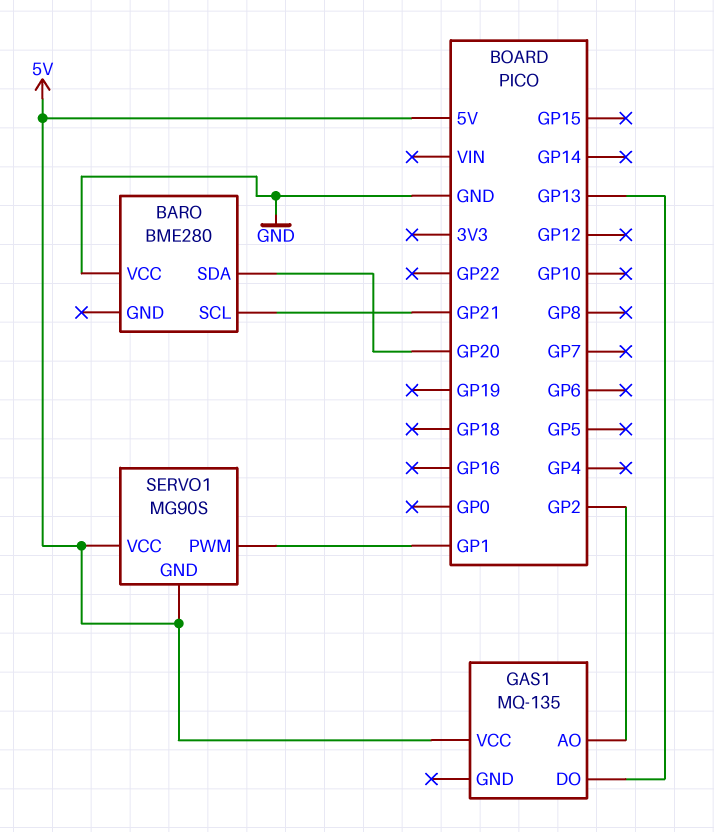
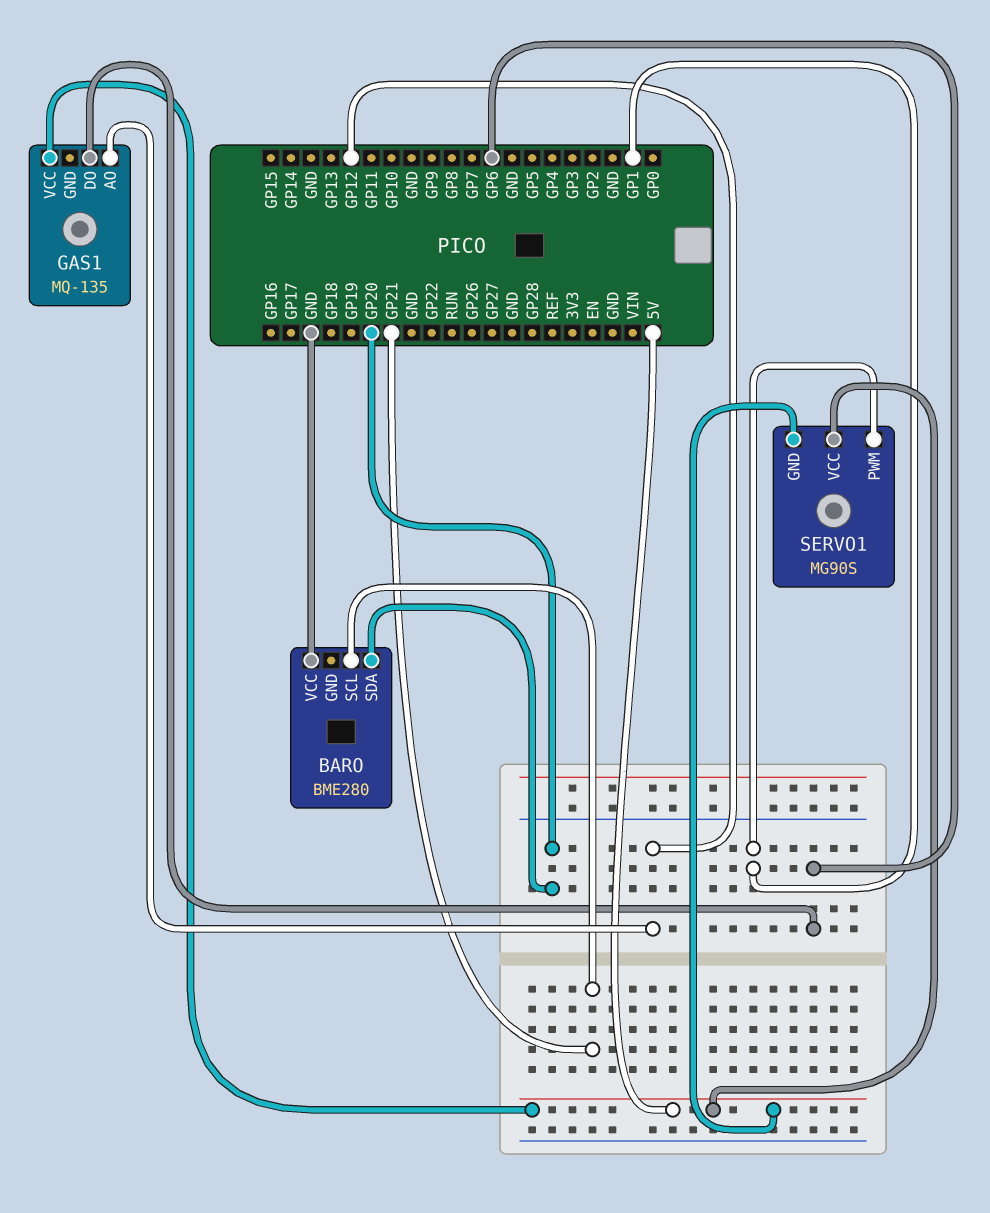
GAS1 pin AO: GP2 -> GP12
GAS1 pin DO: GP13 -> GP6

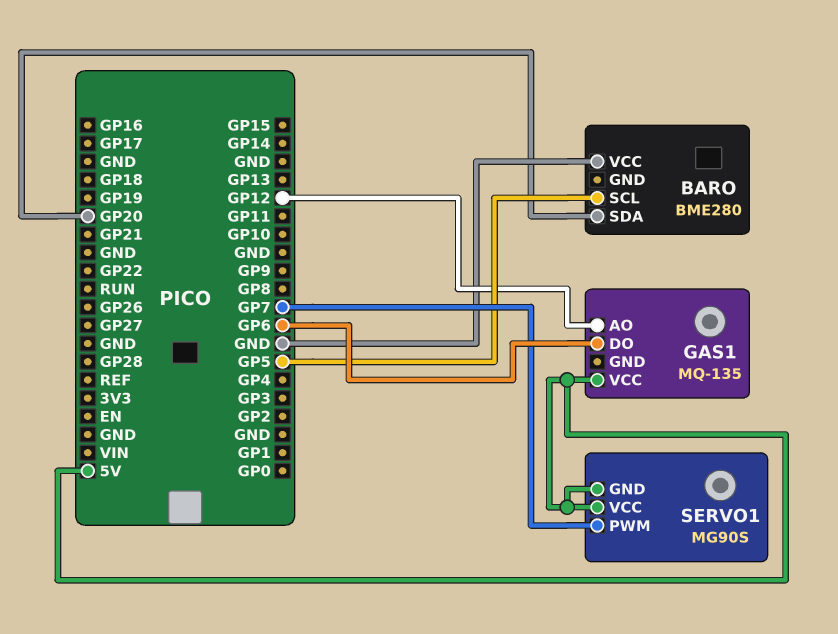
BARO pin SCL: GP21 -> GP5
SERVO1 pin PWM: GP1 -> GP7

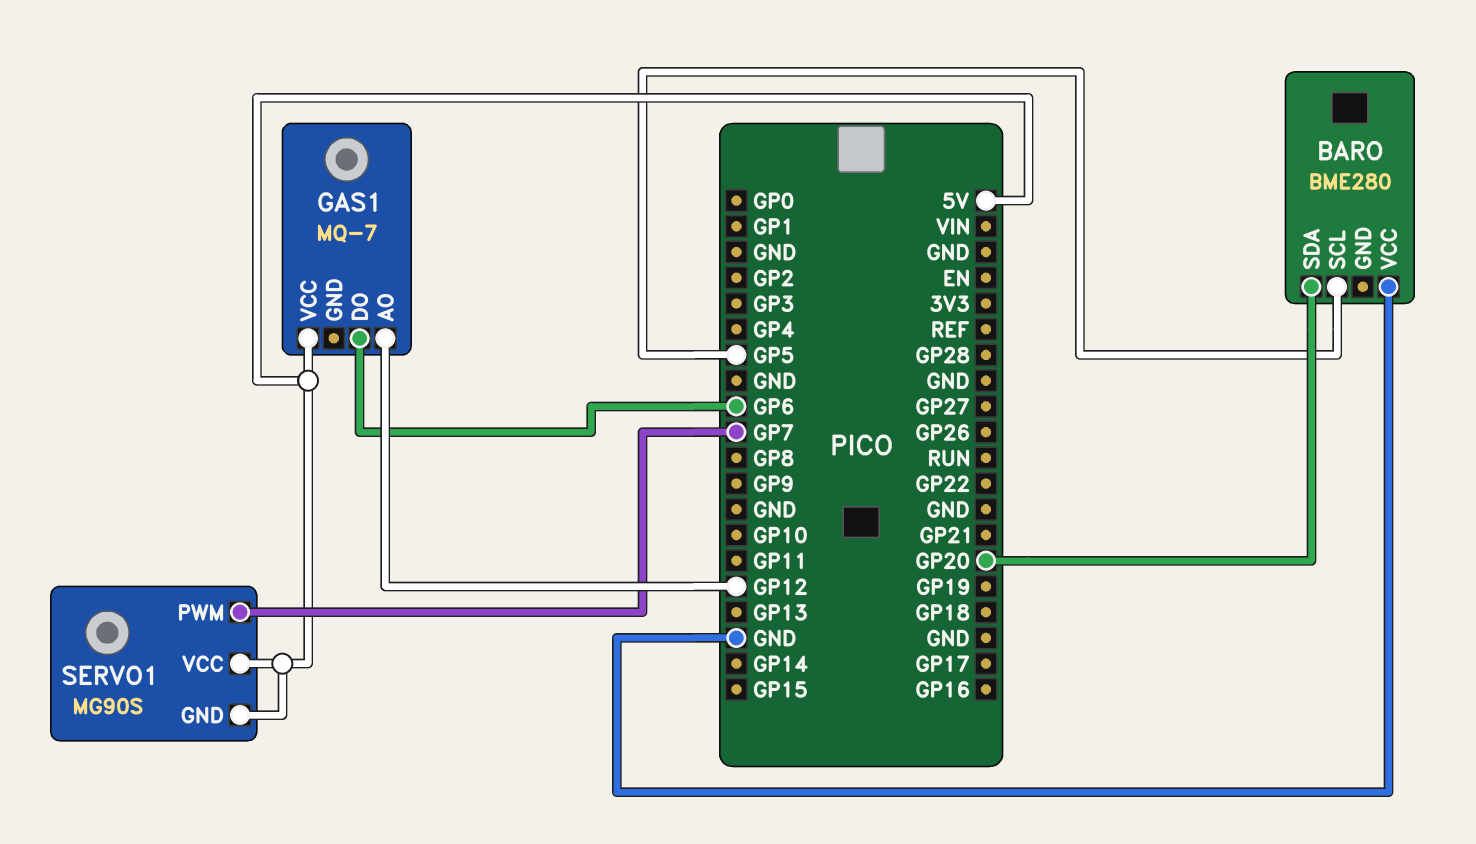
GAS1: MQ-135 -> MQ-7

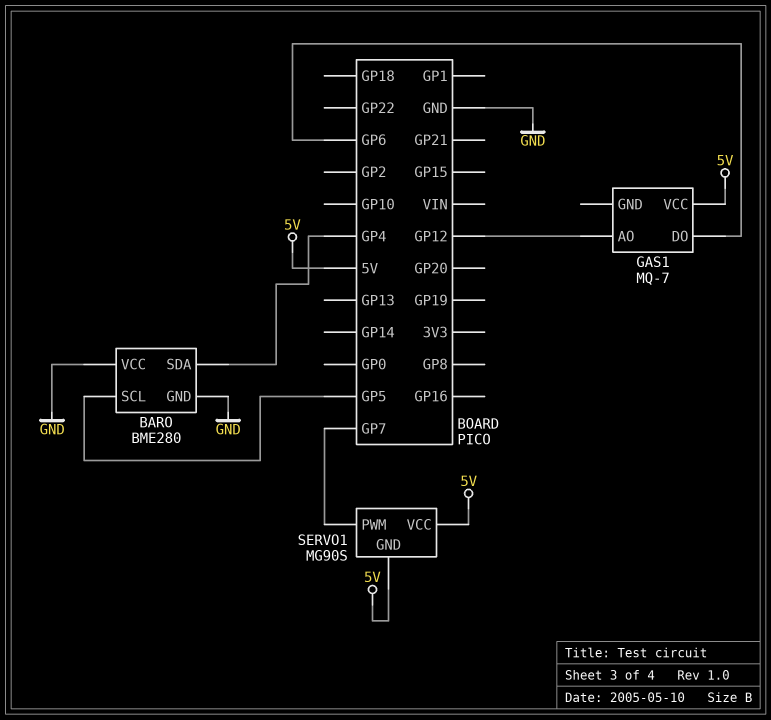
BARO pin GND: none -> GND
BARO pin SDA: GP20 -> GP4

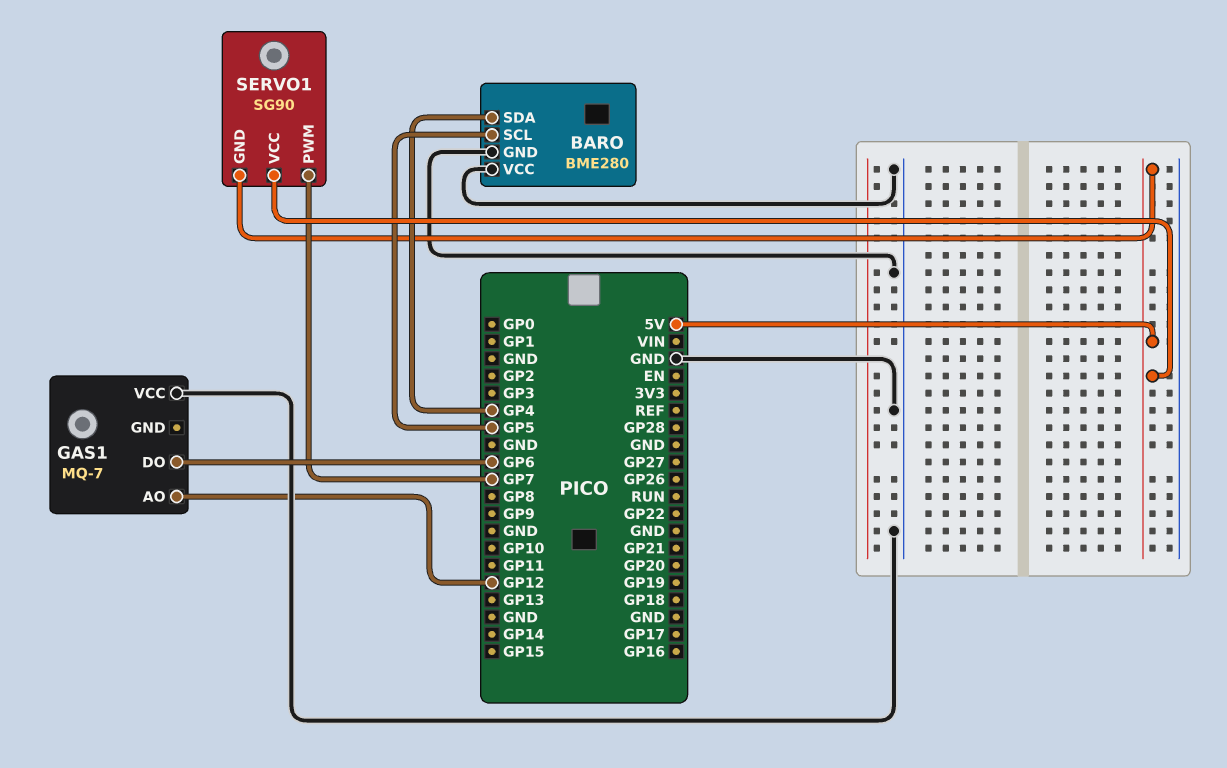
GAS1 pin VCC: 5V -> GND
SERVO1: MG90S -> SG90

